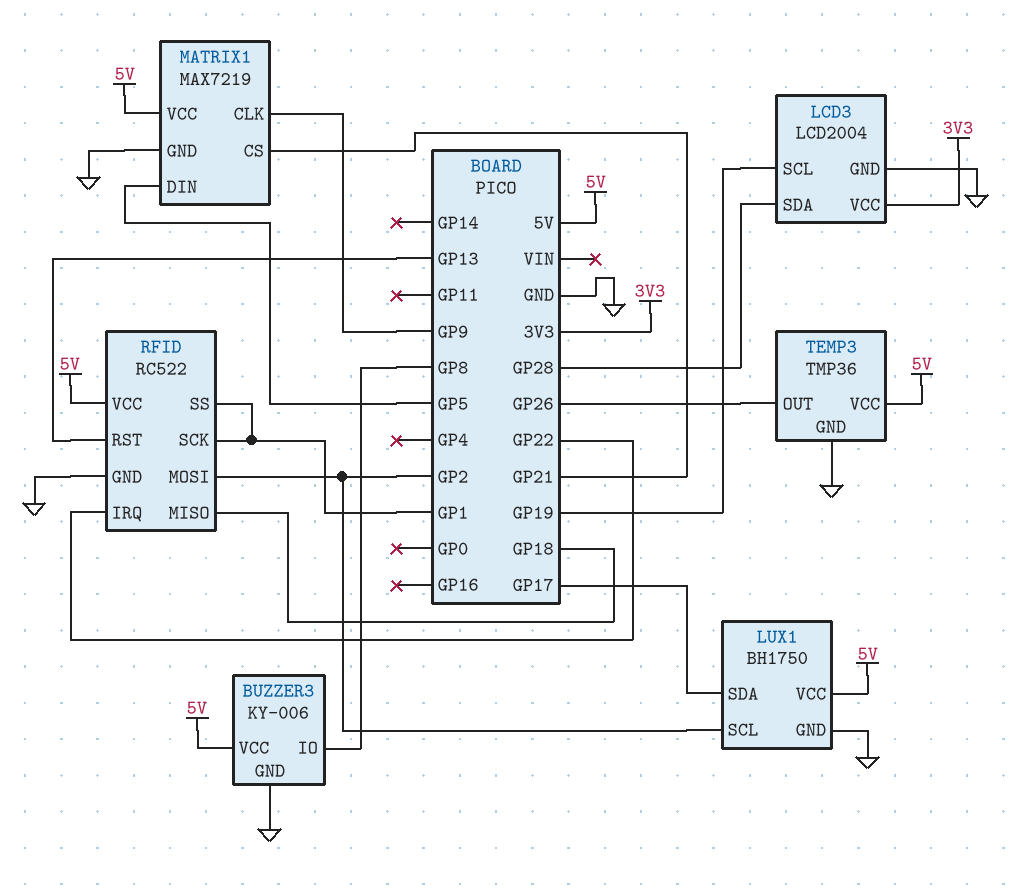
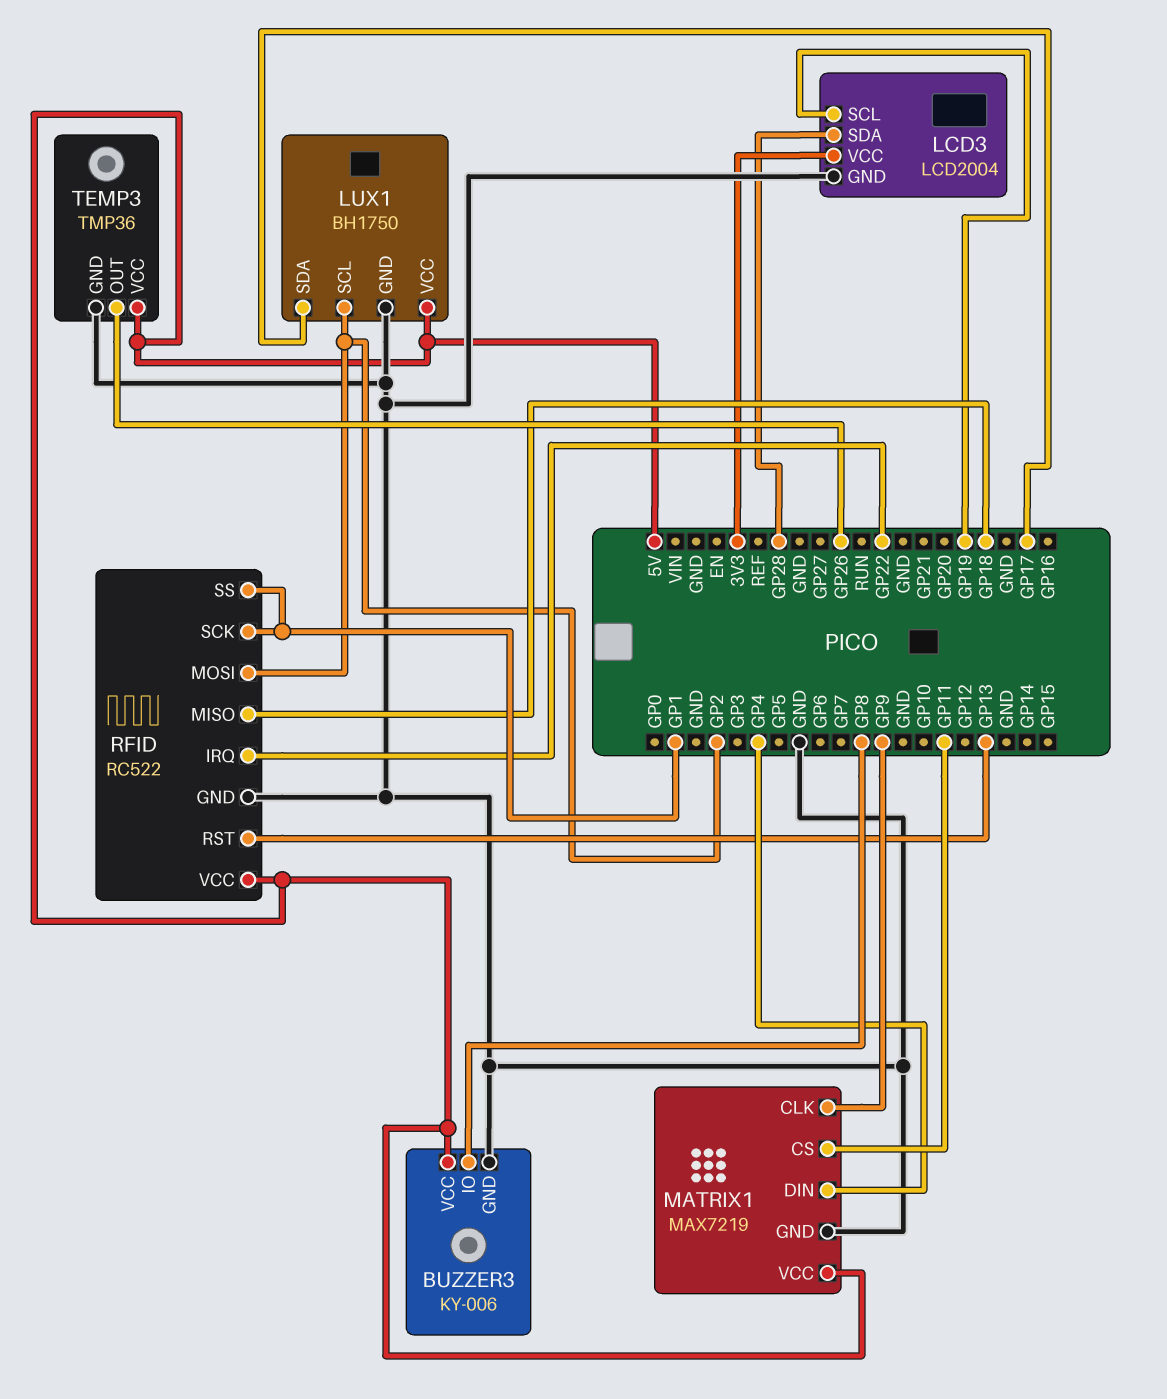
MATRIX1 pin CS: GP21 -> GP11
MATRIX1 pin DIN: GP5 -> GP4

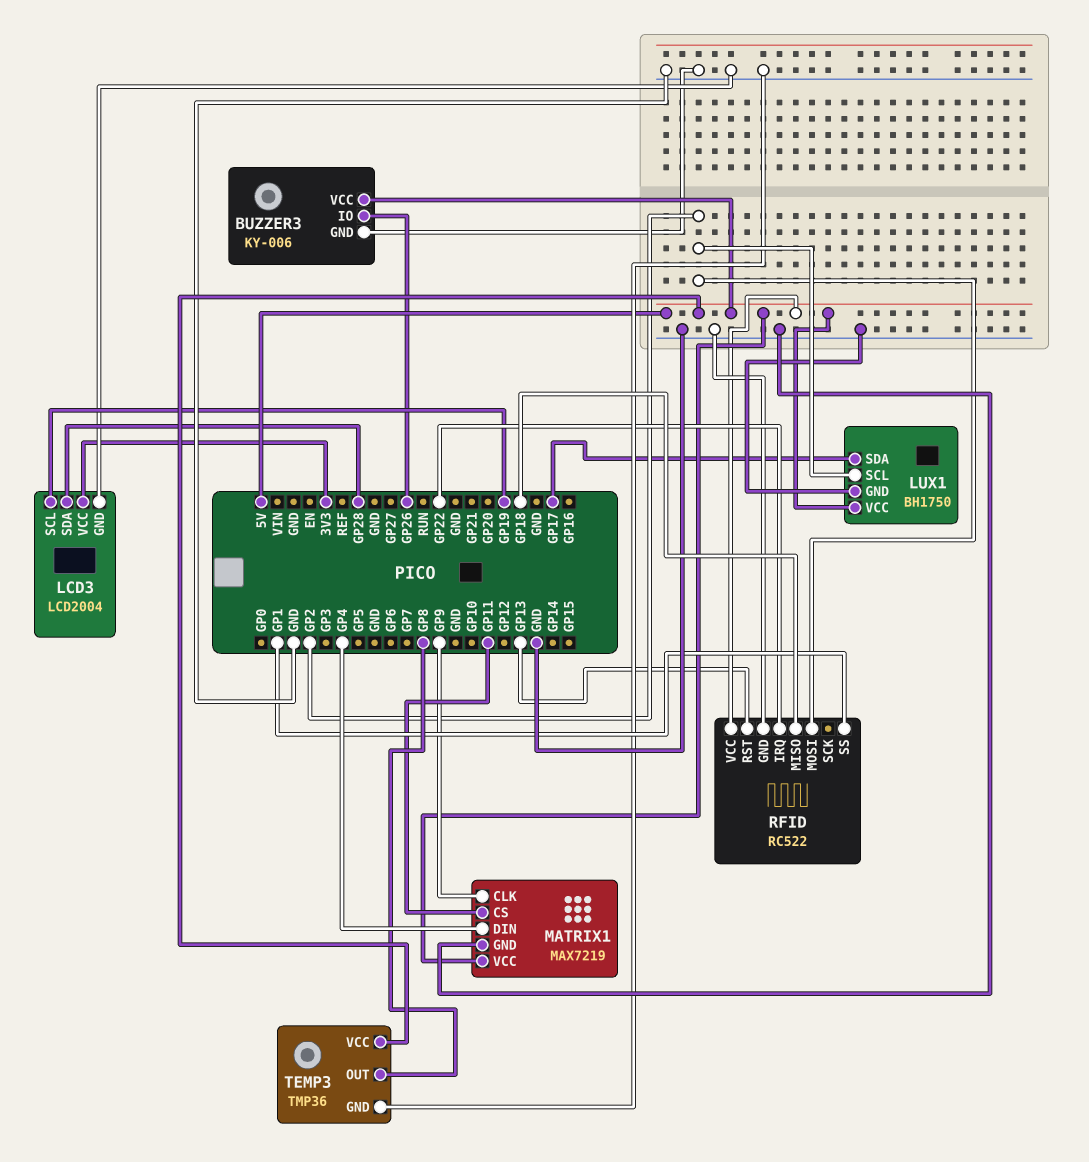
BUZZER3 pin IO: GP8 -> GP26
RFID pin SCK: GP1 -> none
TEMP3 pin OUT: GP26 -> GP8

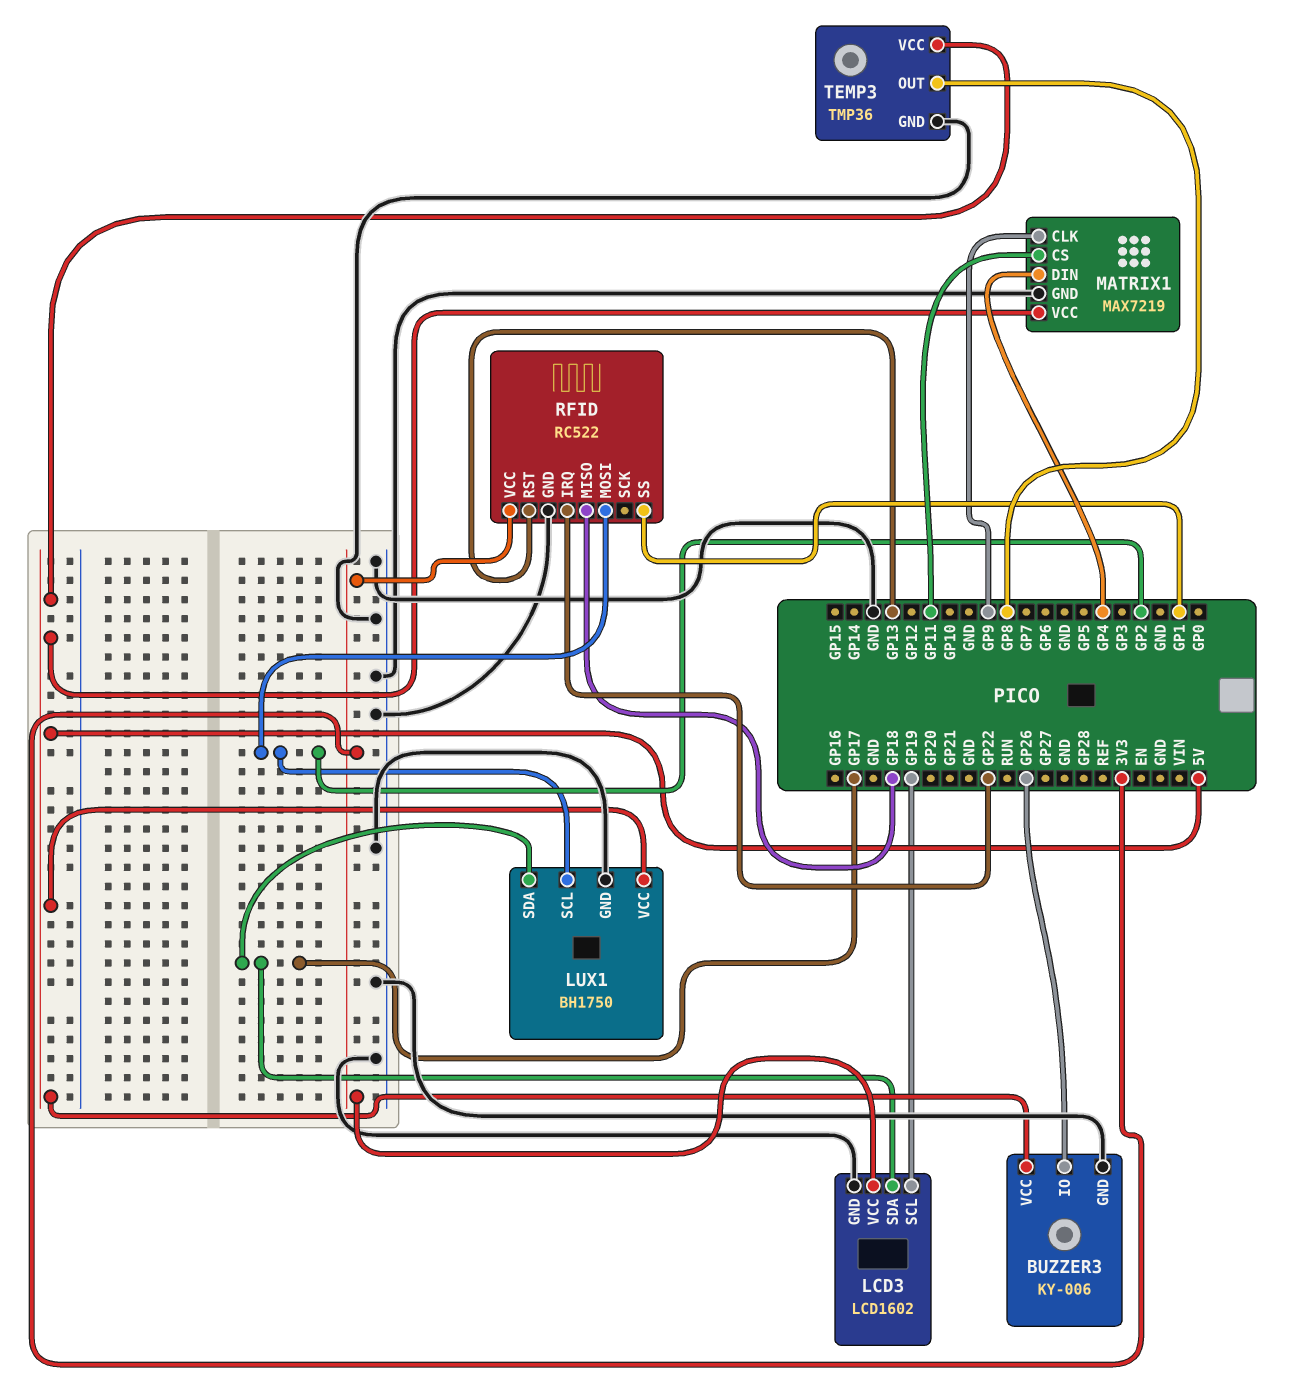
LCD3: LCD2004 -> LCD1602
LCD3 pin SDA: GP28 -> GP17
RFID pin VCC: 5V -> 3V3

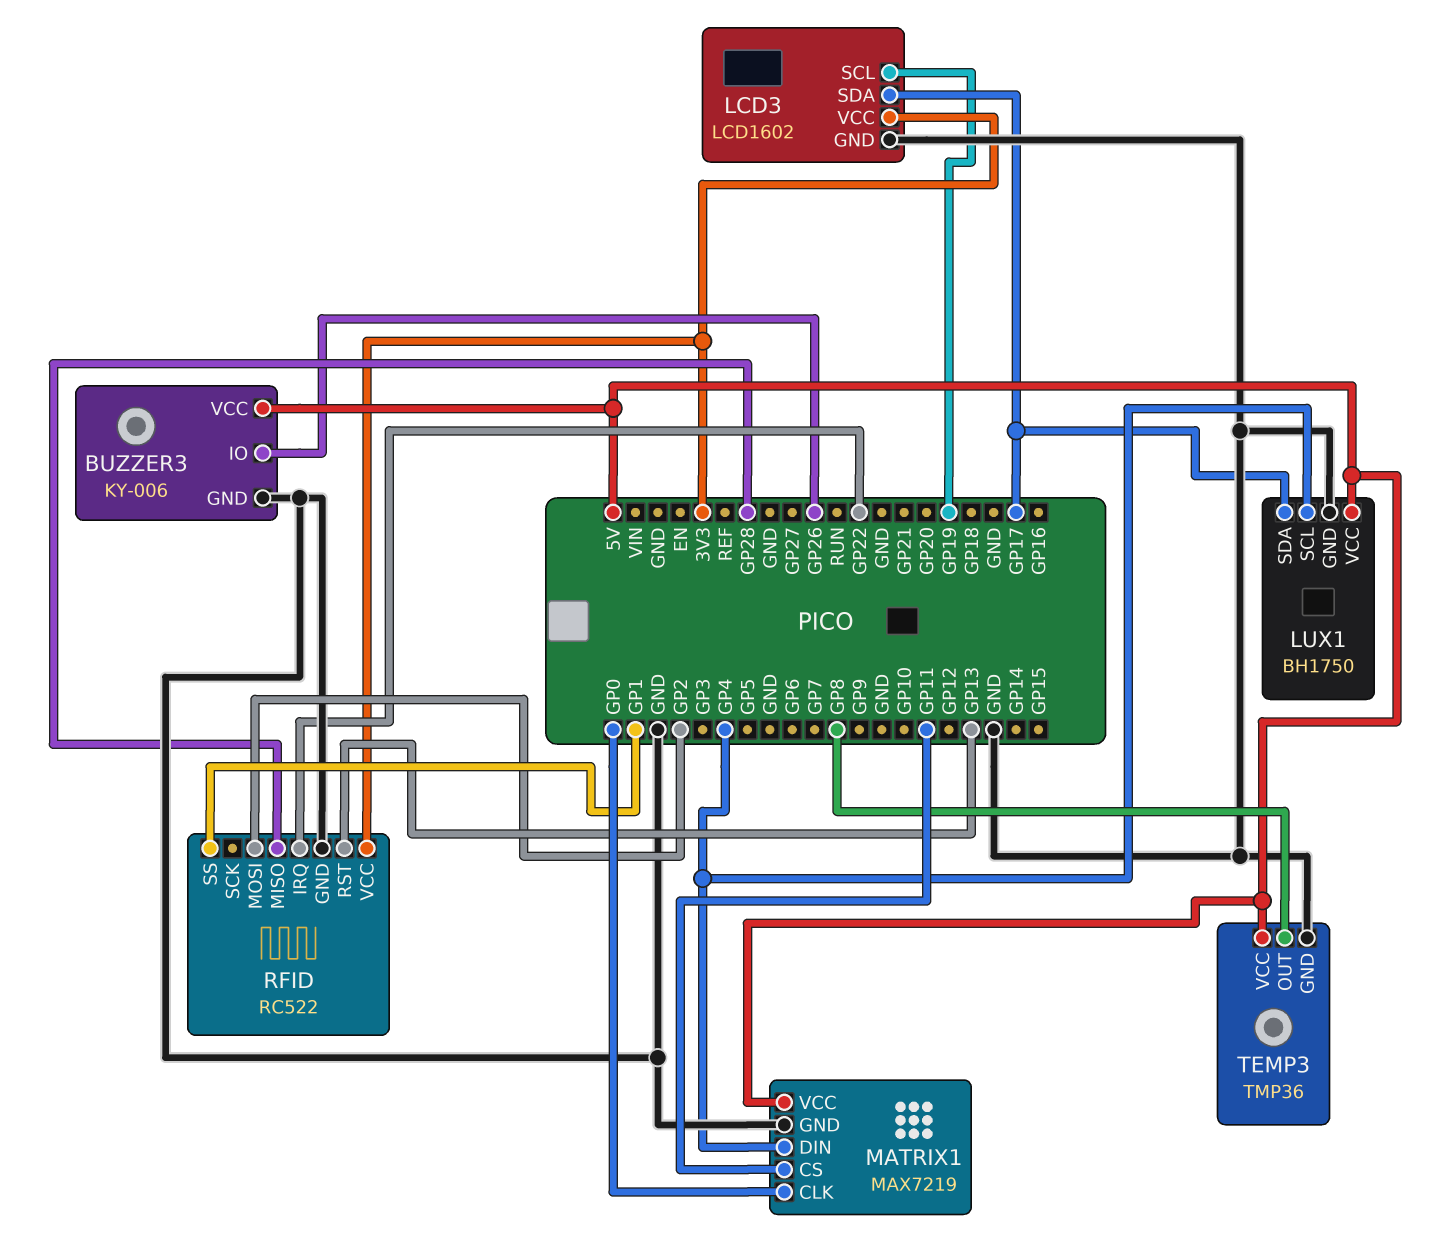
LUX1 pin SCL: GP2 -> GP4
MATRIX1 pin CLK: GP9 -> GP0
RFID pin MISO: GP18 -> GP28

